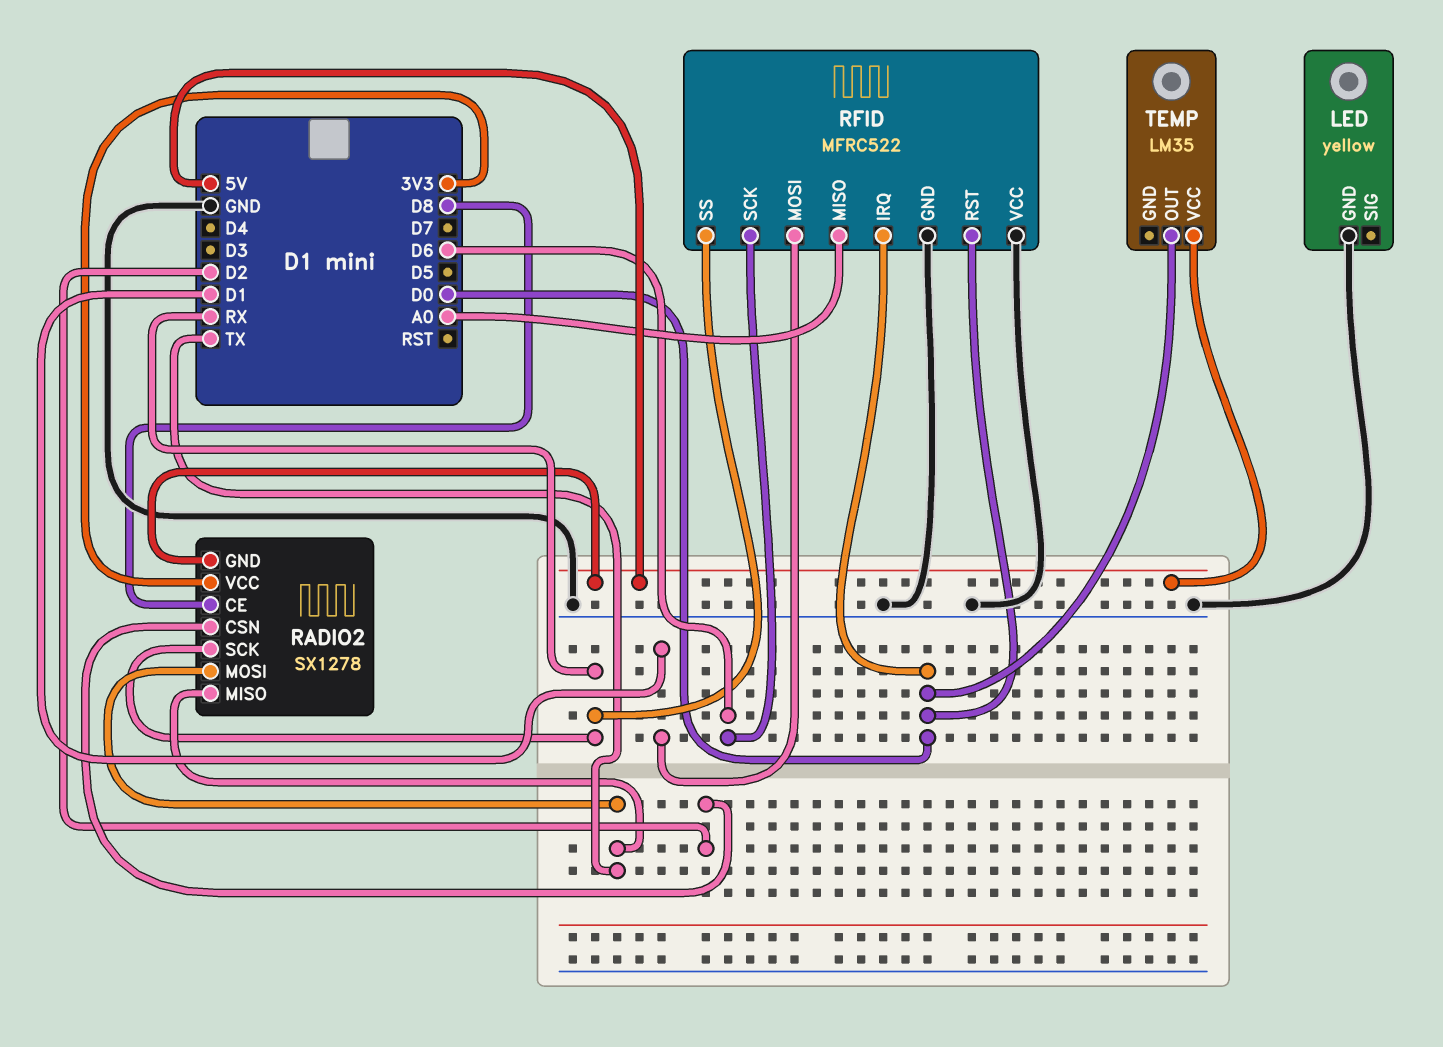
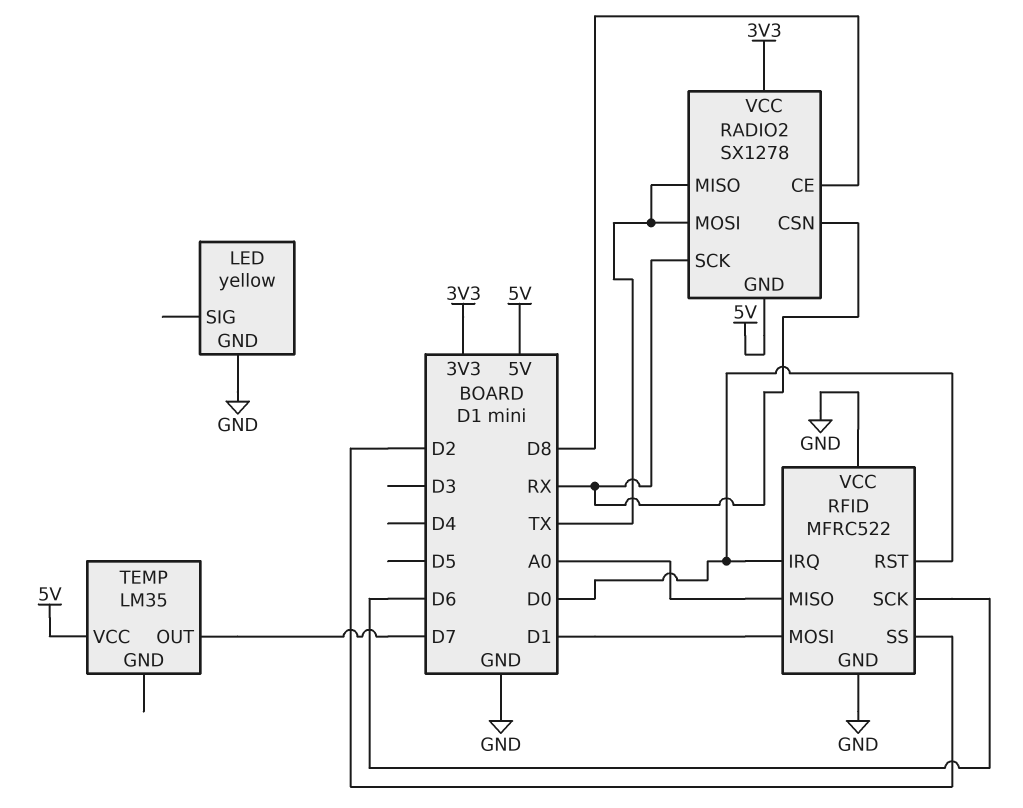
RADIO2 pin CSN: D2 -> RX
RFID pin SS: RX -> D2
TEMP pin OUT: D0 -> D7

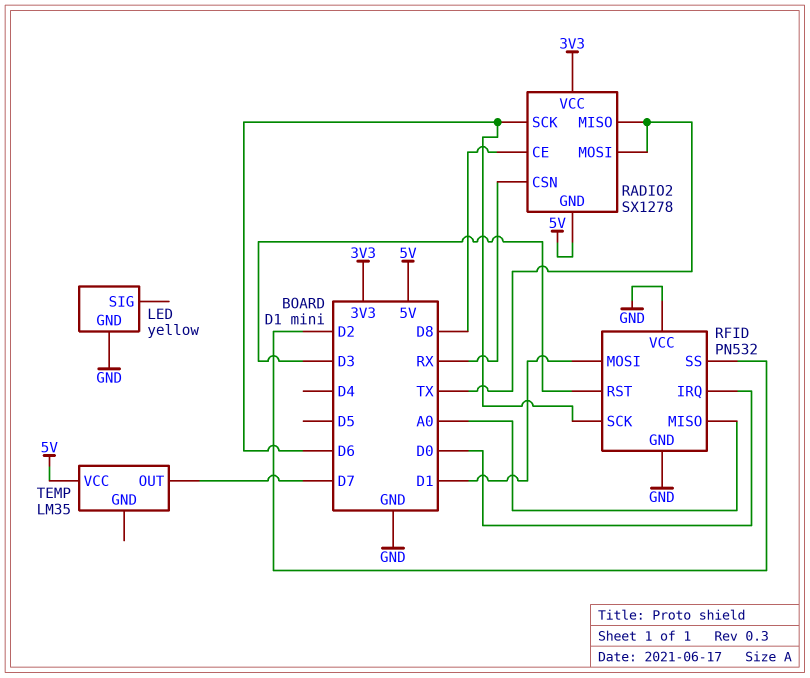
RADIO2 pin SCK: RX -> D6
RFID: MFRC522 -> PN532
RFID pin RST: D0 -> D3

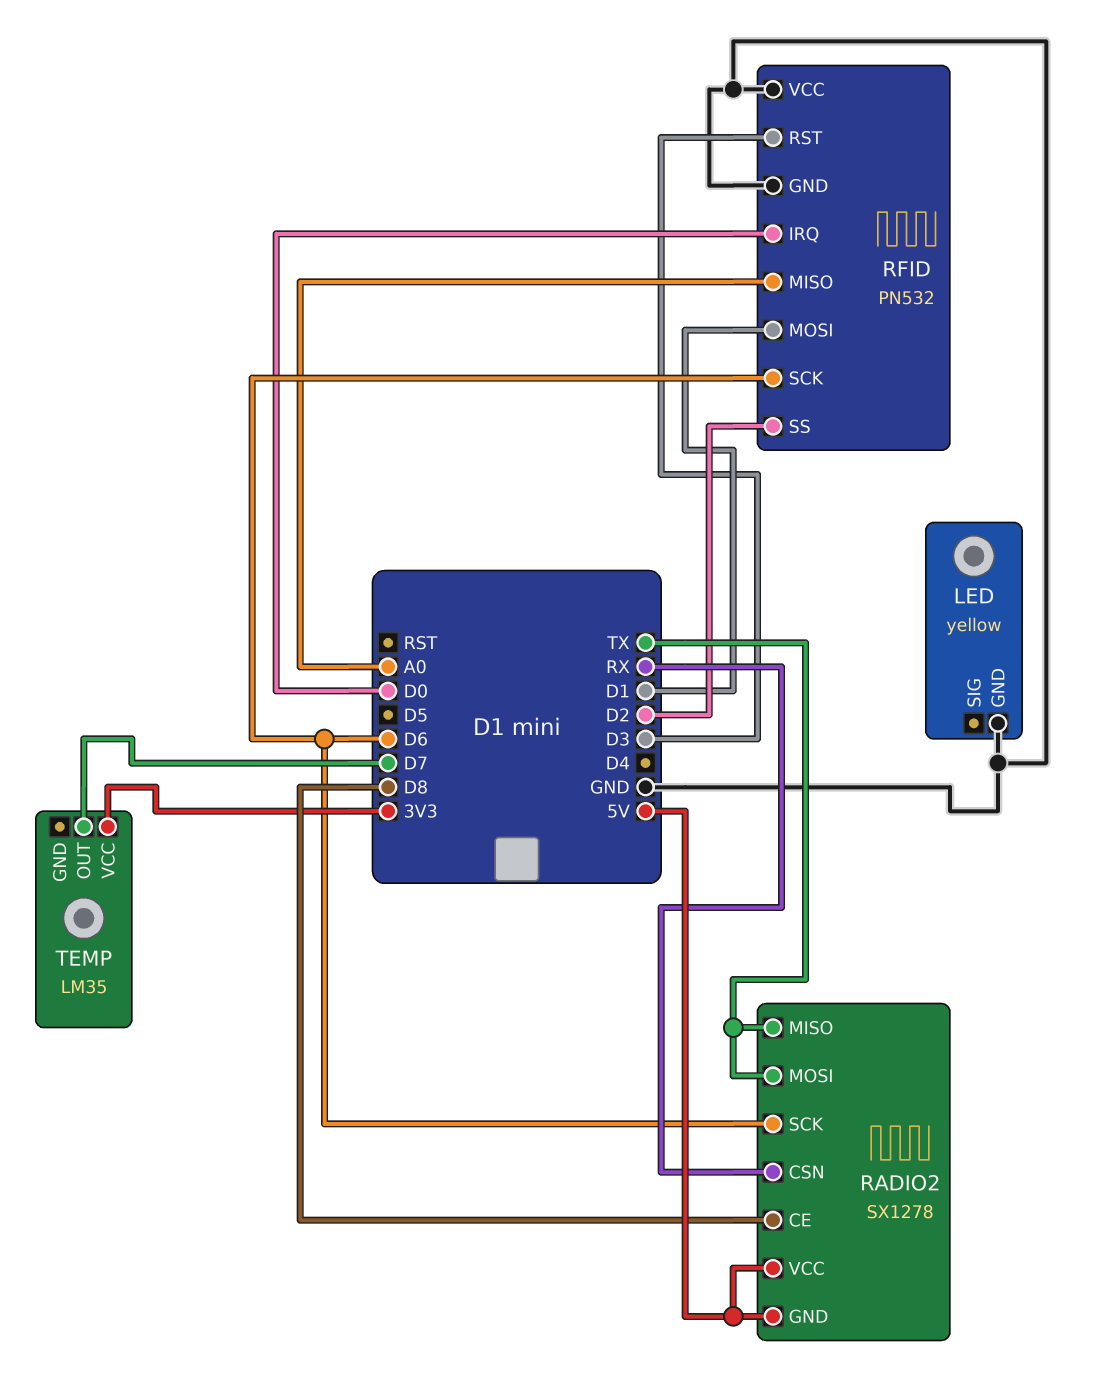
RADIO2 pin VCC: 3V3 -> 5V
TEMP pin VCC: 5V -> 3V3

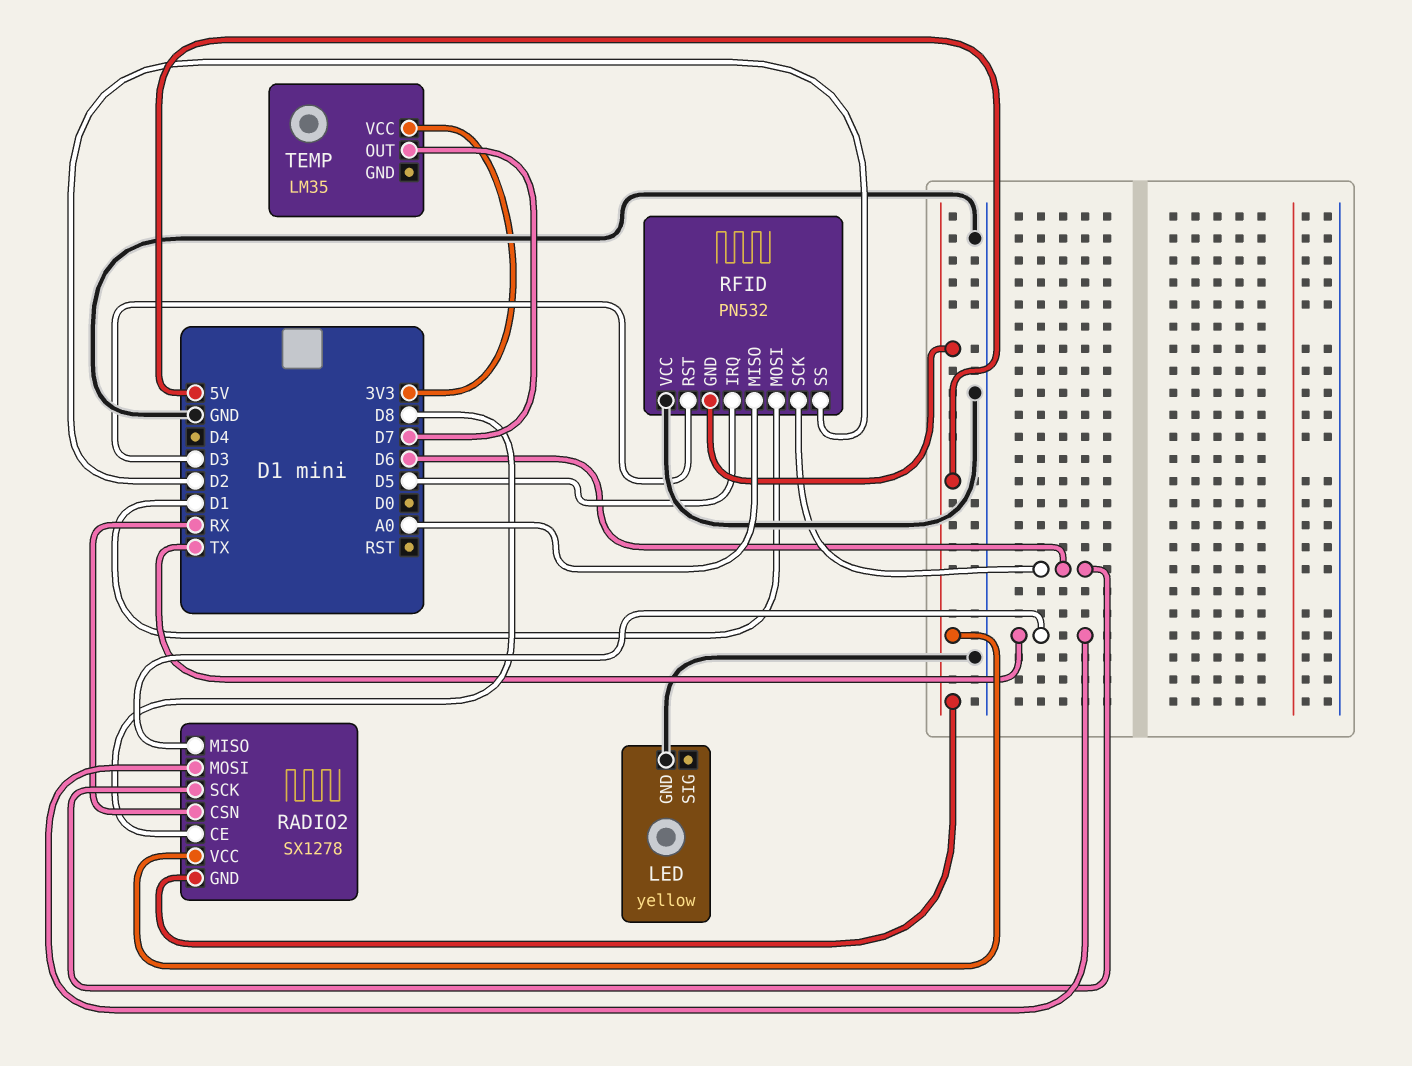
RFID pin GND: GND -> 5V
RFID pin IRQ: D0 -> D5

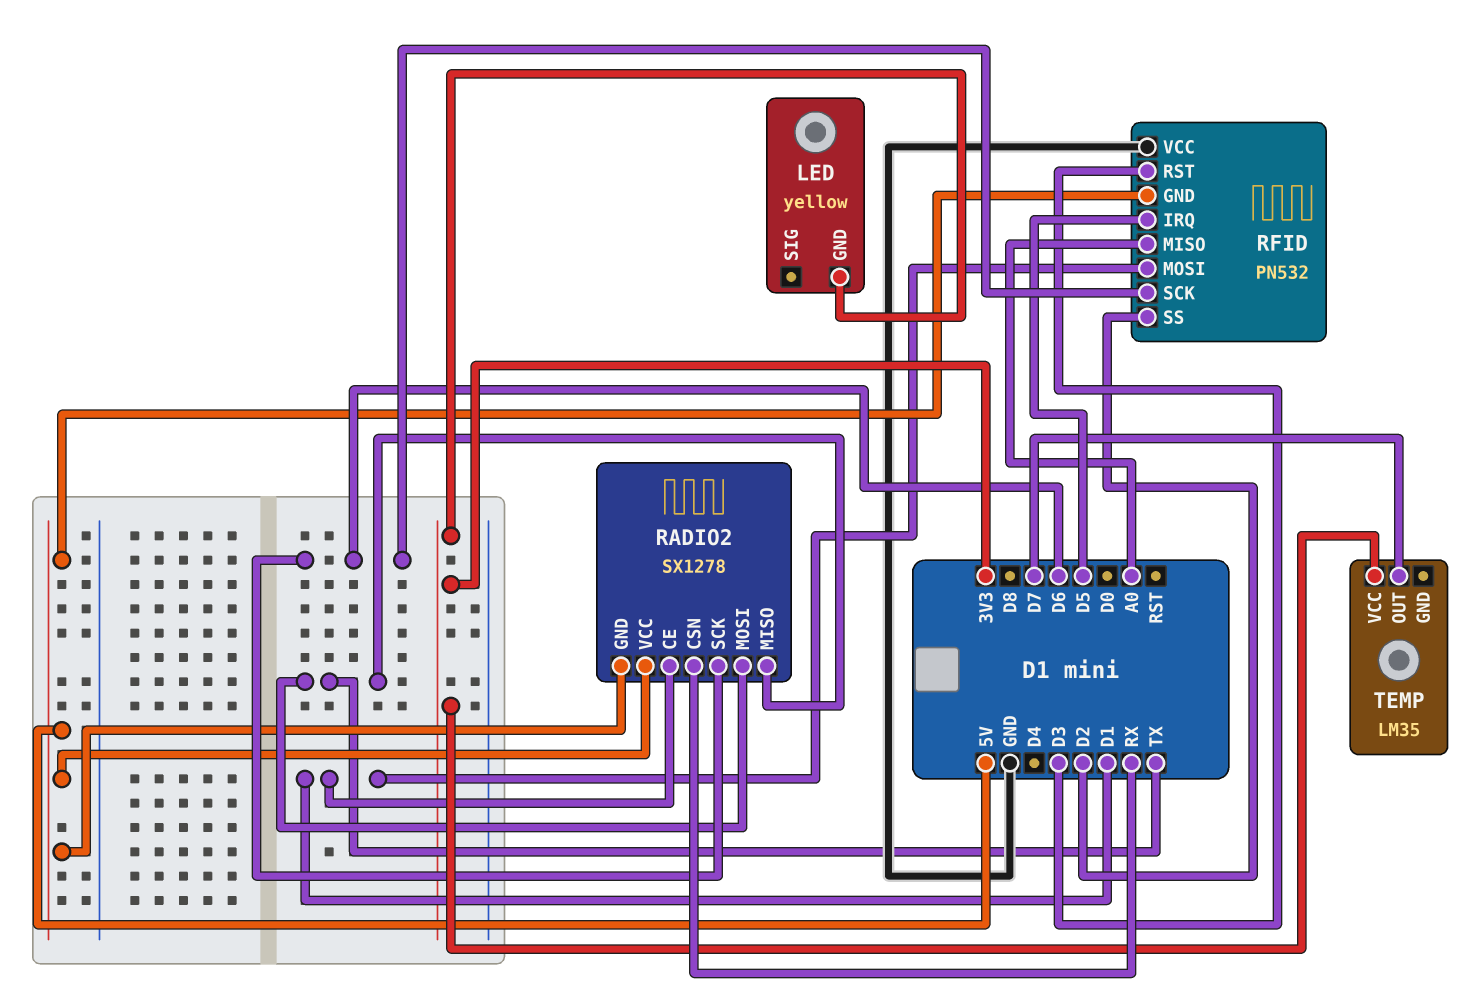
LED pin GND: GND -> 3V3
RADIO2 pin CE: D8 -> D1

